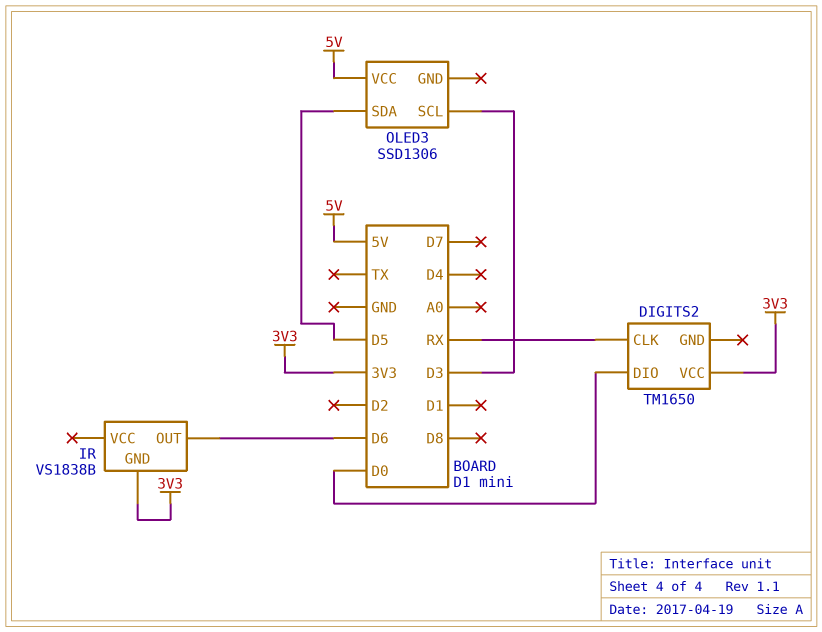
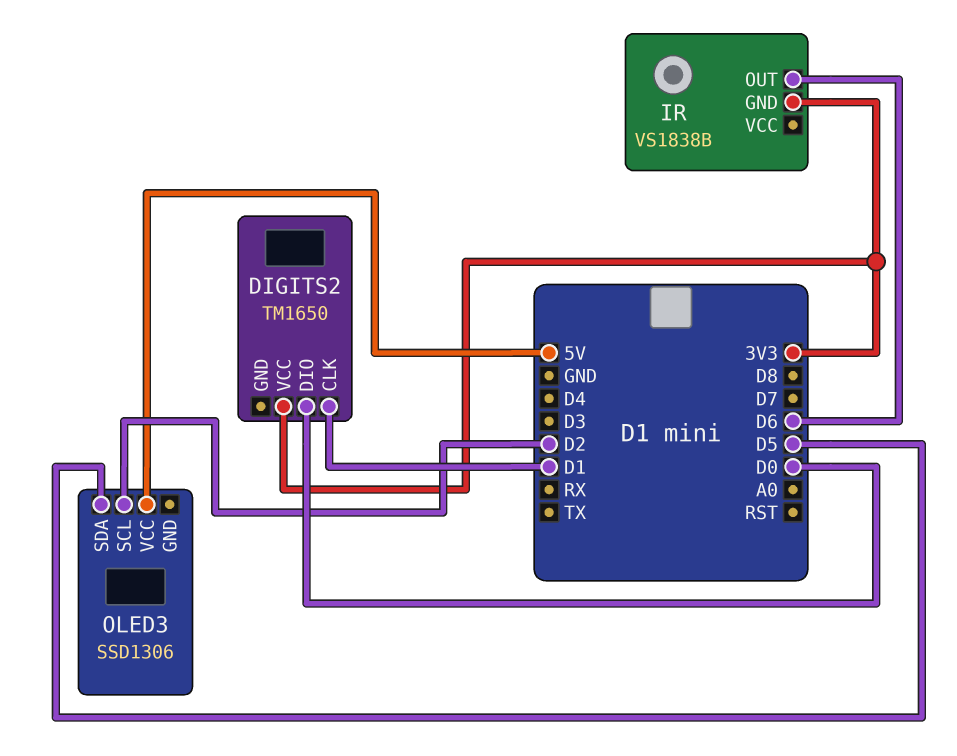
DIGITS2 pin CLK: RX -> D1
OLED3 pin SCL: D3 -> D2

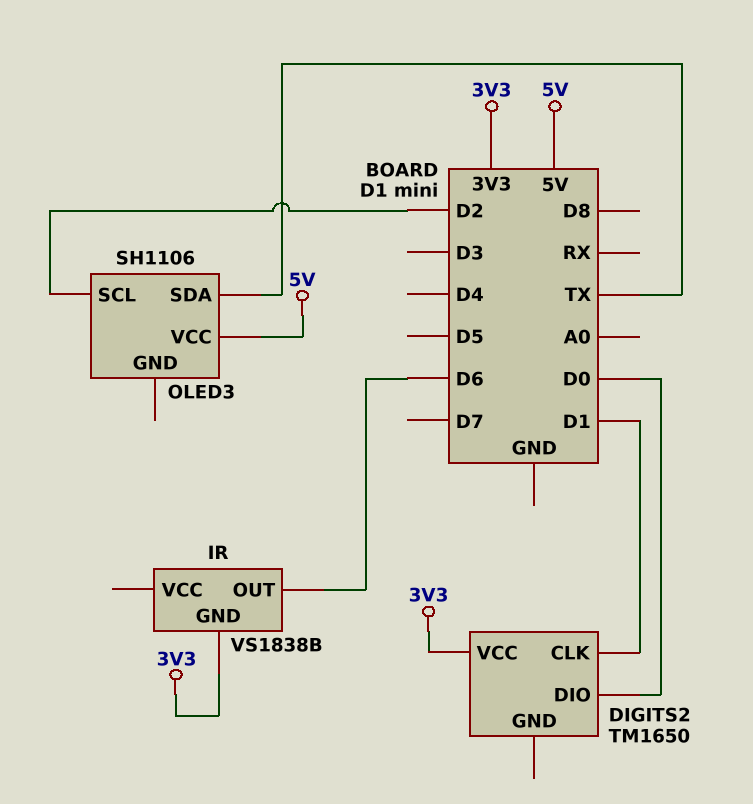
OLED3: SSD1306 -> SH1106
OLED3 pin SDA: D5 -> TX

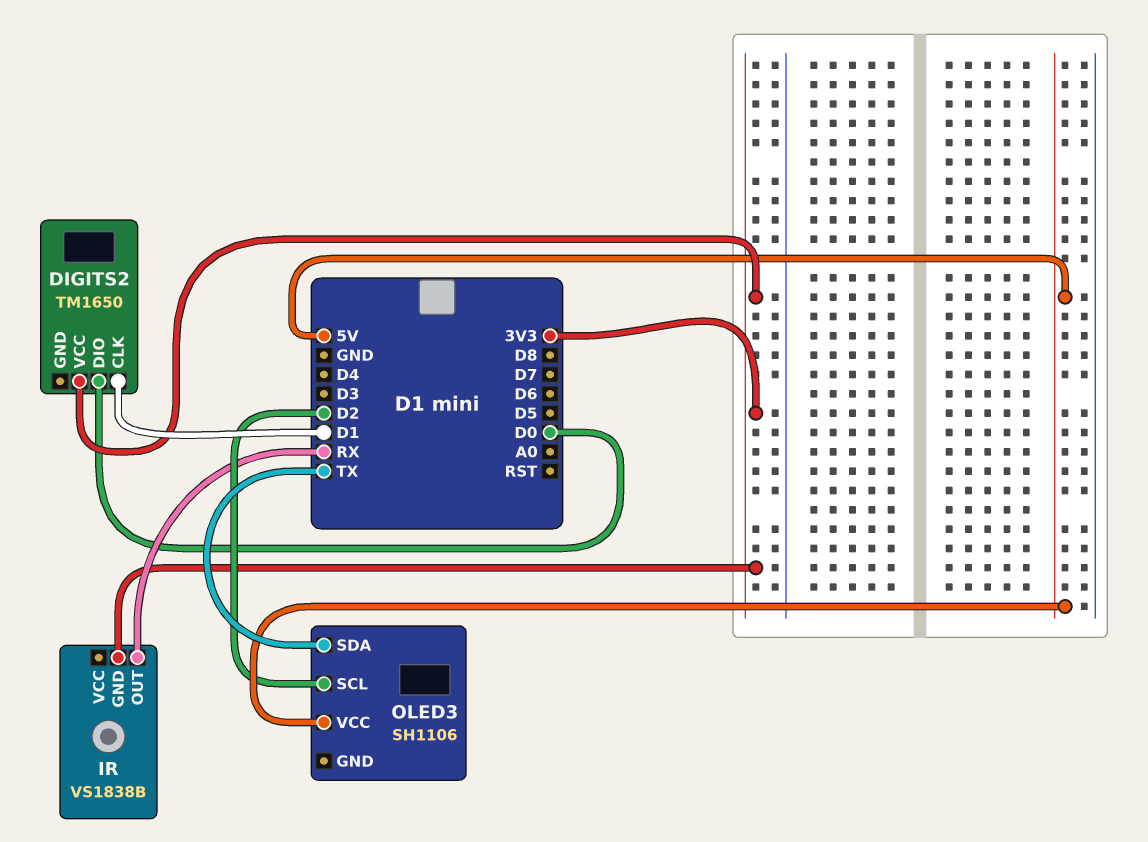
IR pin OUT: D6 -> RX

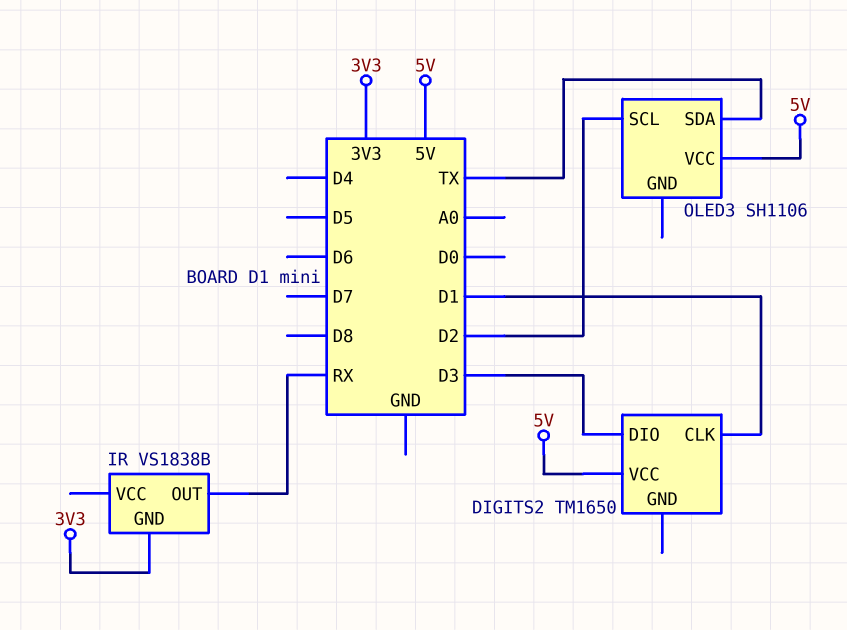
DIGITS2 pin DIO: D0 -> D3
DIGITS2 pin VCC: 3V3 -> 5V

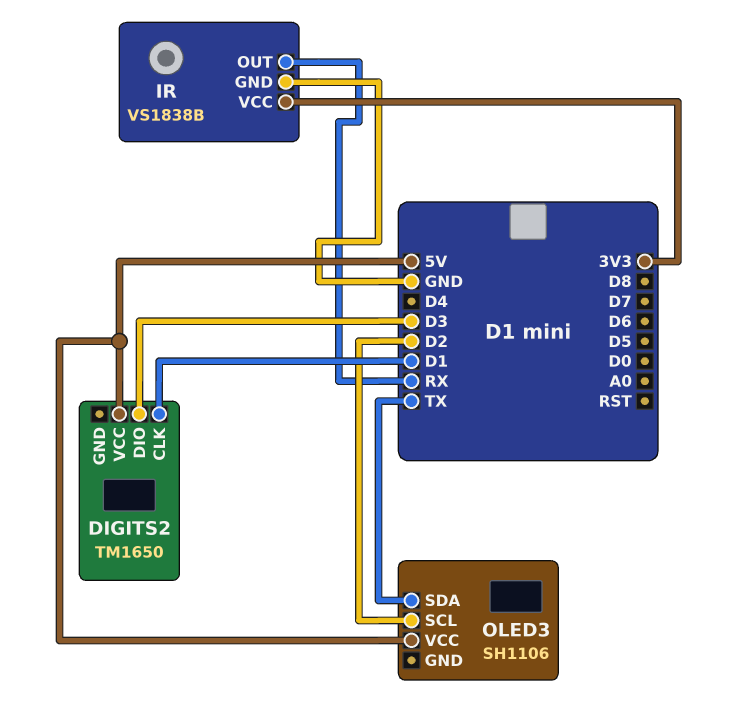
IR pin GND: 3V3 -> GND
IR pin VCC: none -> 3V3

